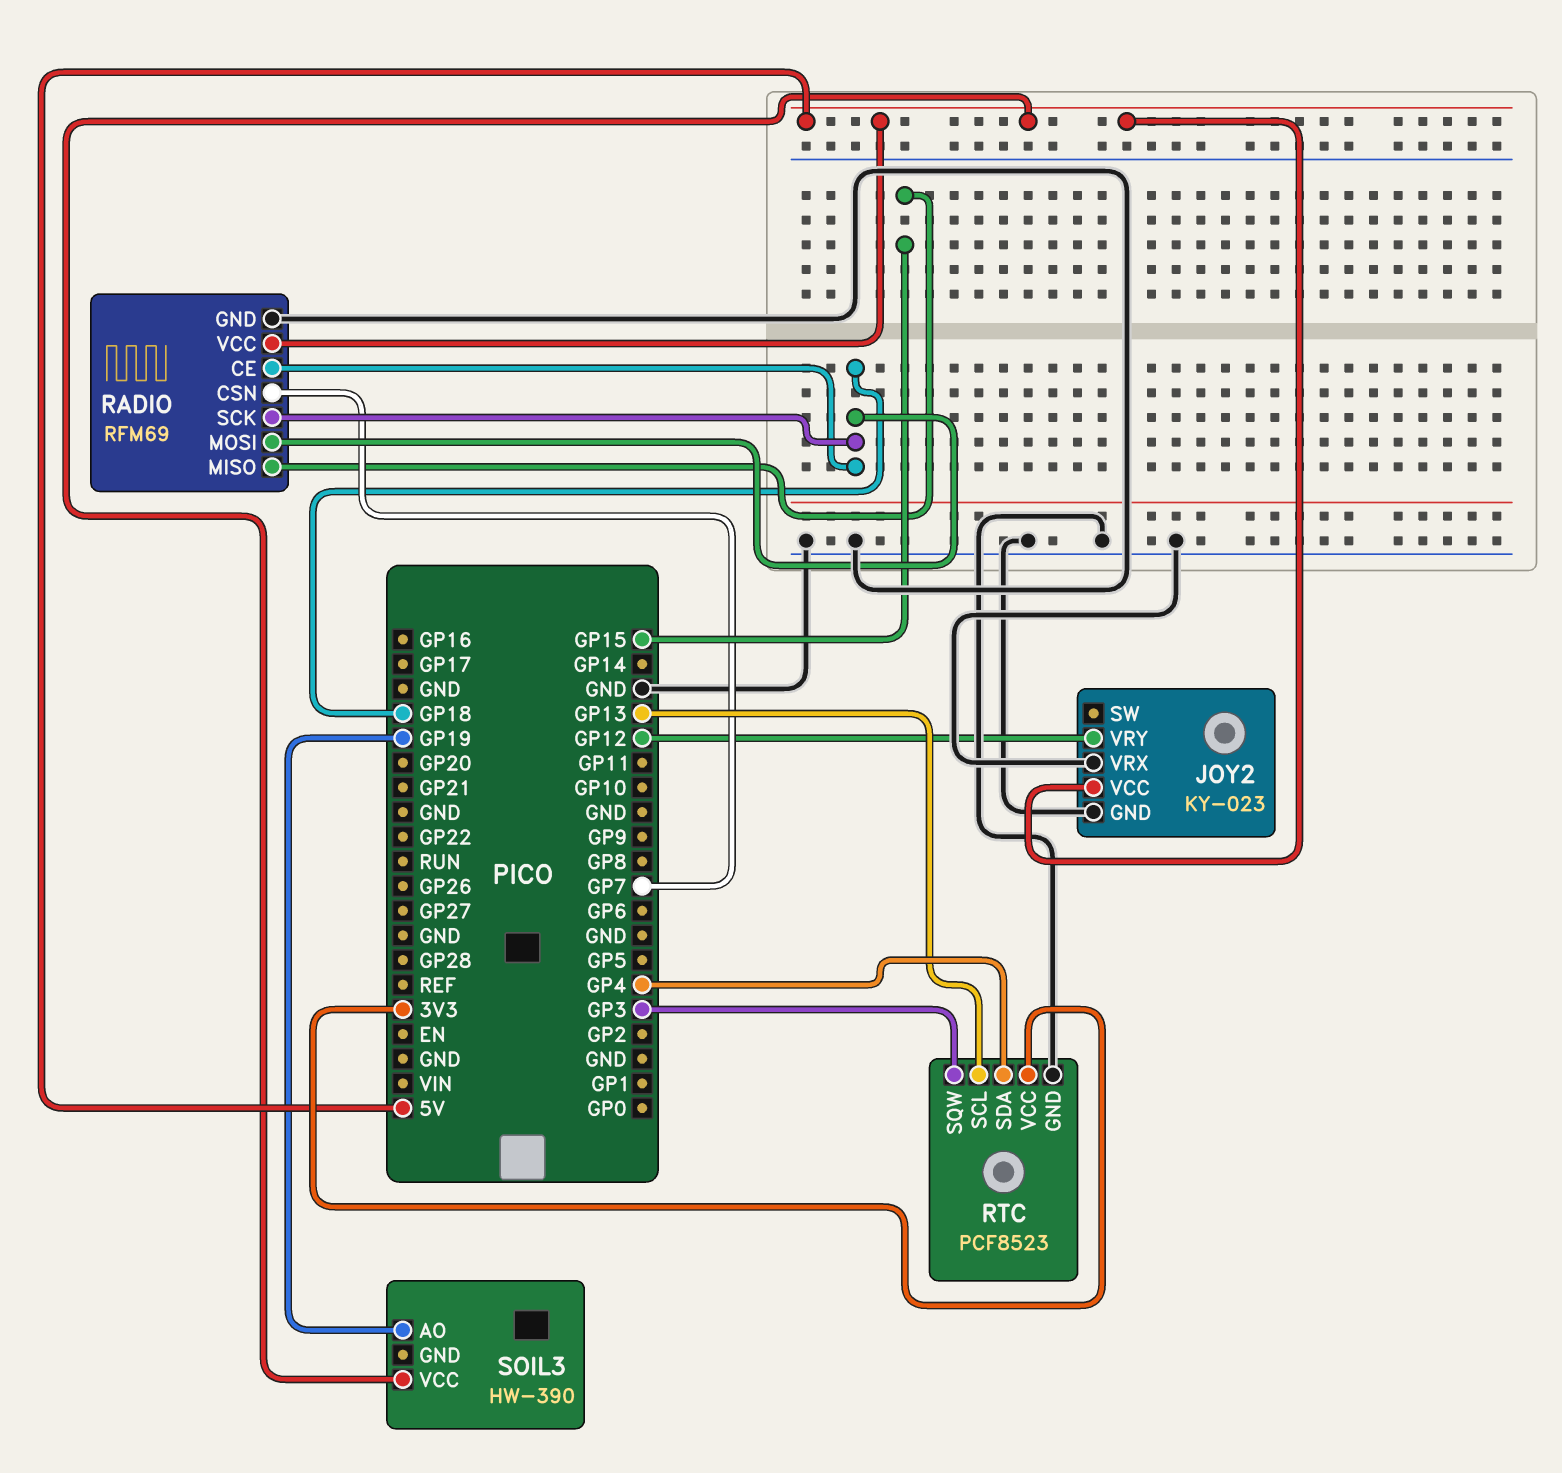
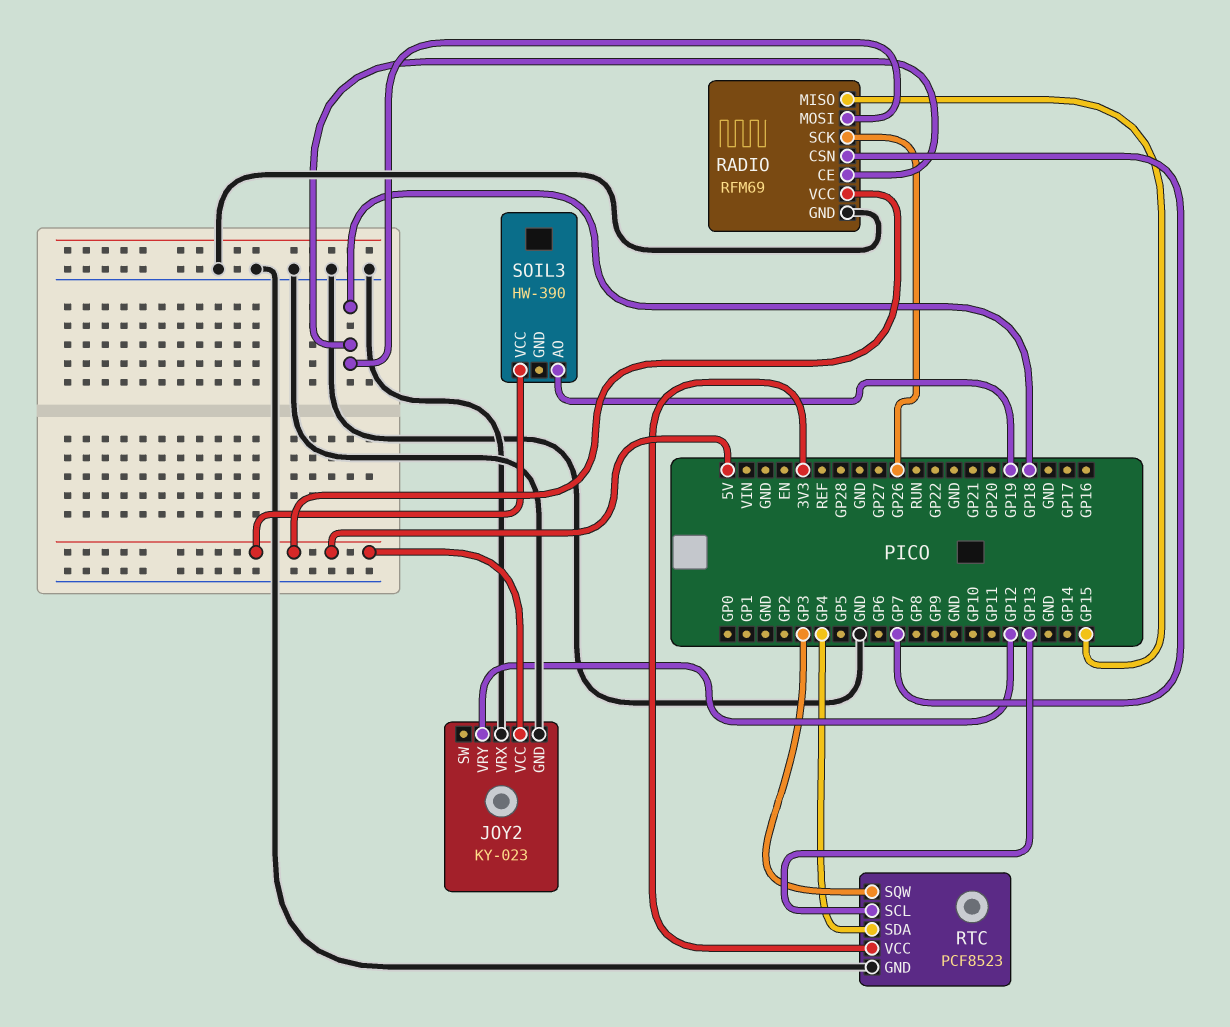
RADIO pin SCK: GP18 -> GP26

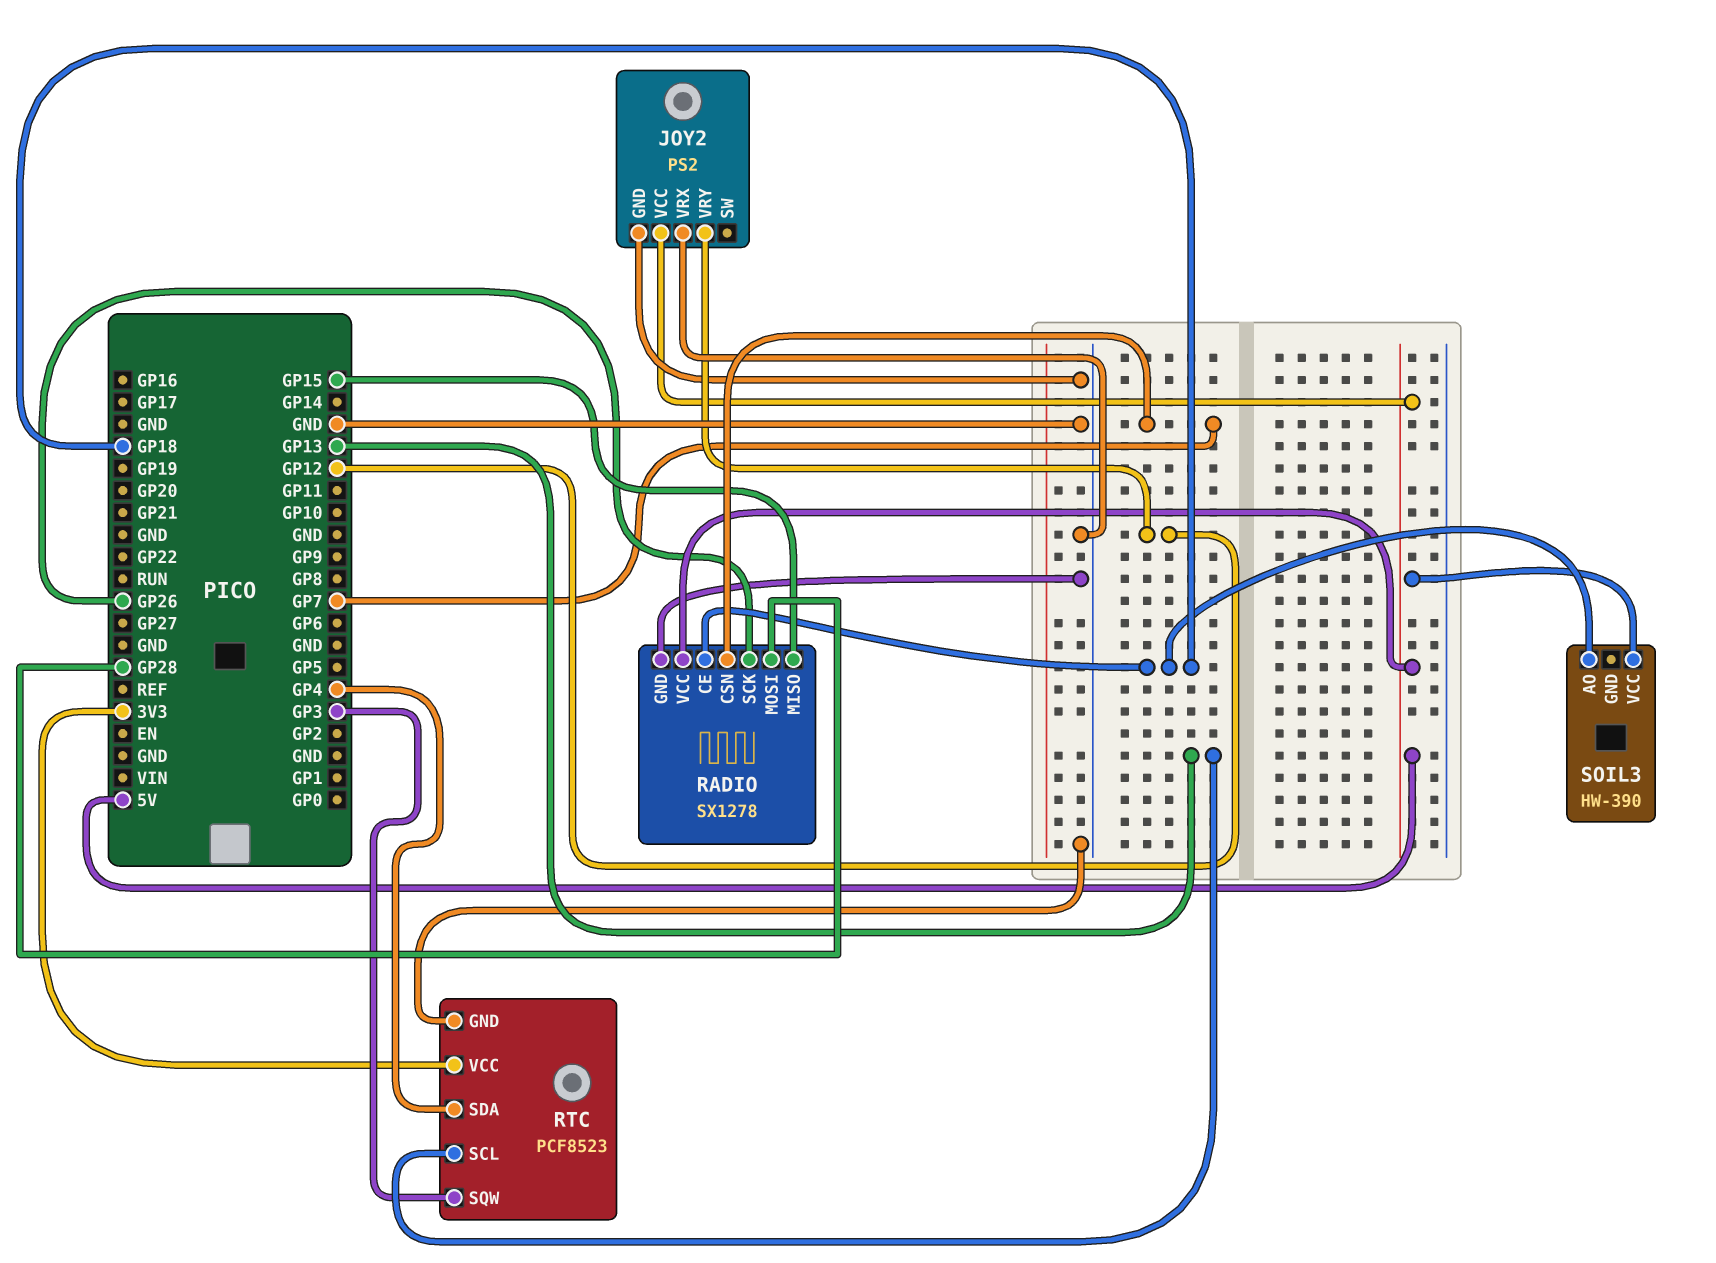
JOY2: KY-023 -> PS2
RADIO: RFM69 -> SX1278
RADIO pin MOSI: GP18 -> GP28
SOIL3 pin AO: GP19 -> GP18

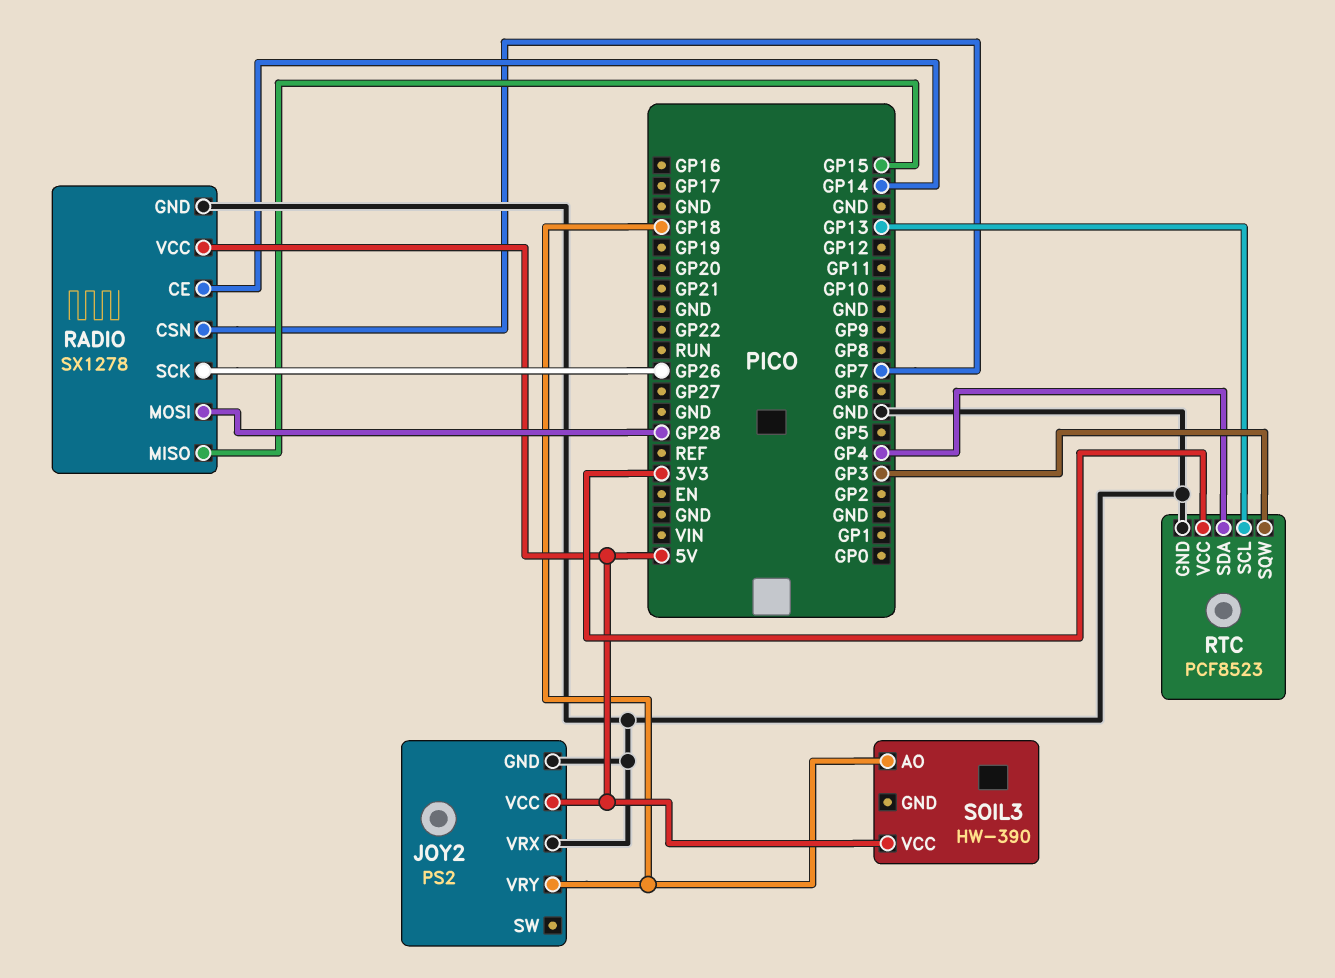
JOY2 pin VRY: GP12 -> GP18
RADIO pin CE: GP18 -> GP14

